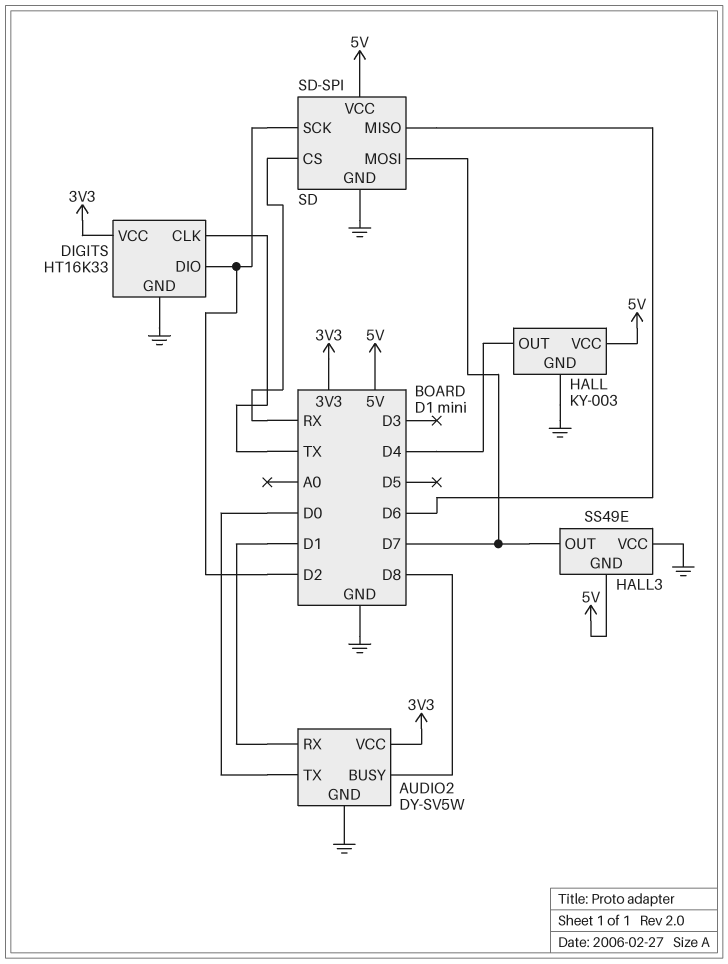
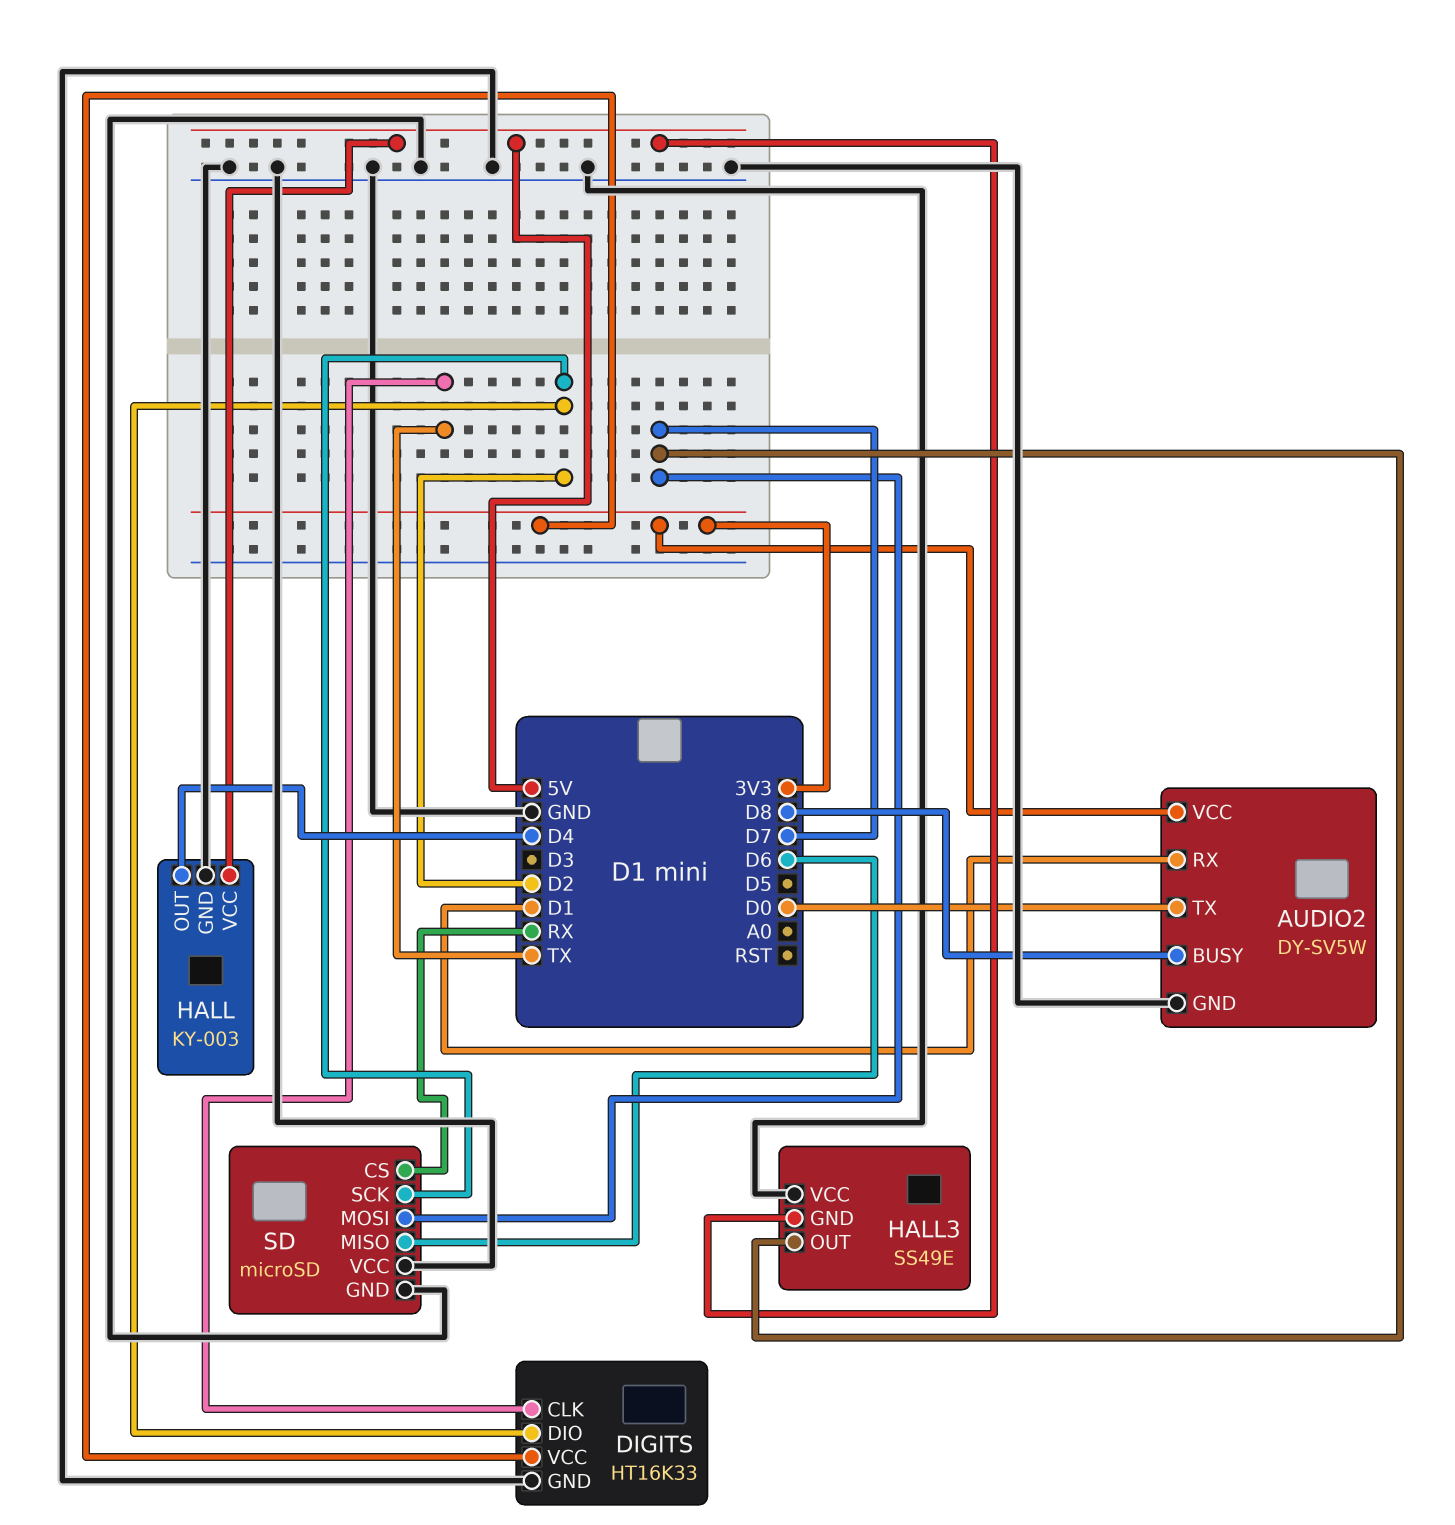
SD: SD-SPI -> microSD
SD pin VCC: 5V -> GND

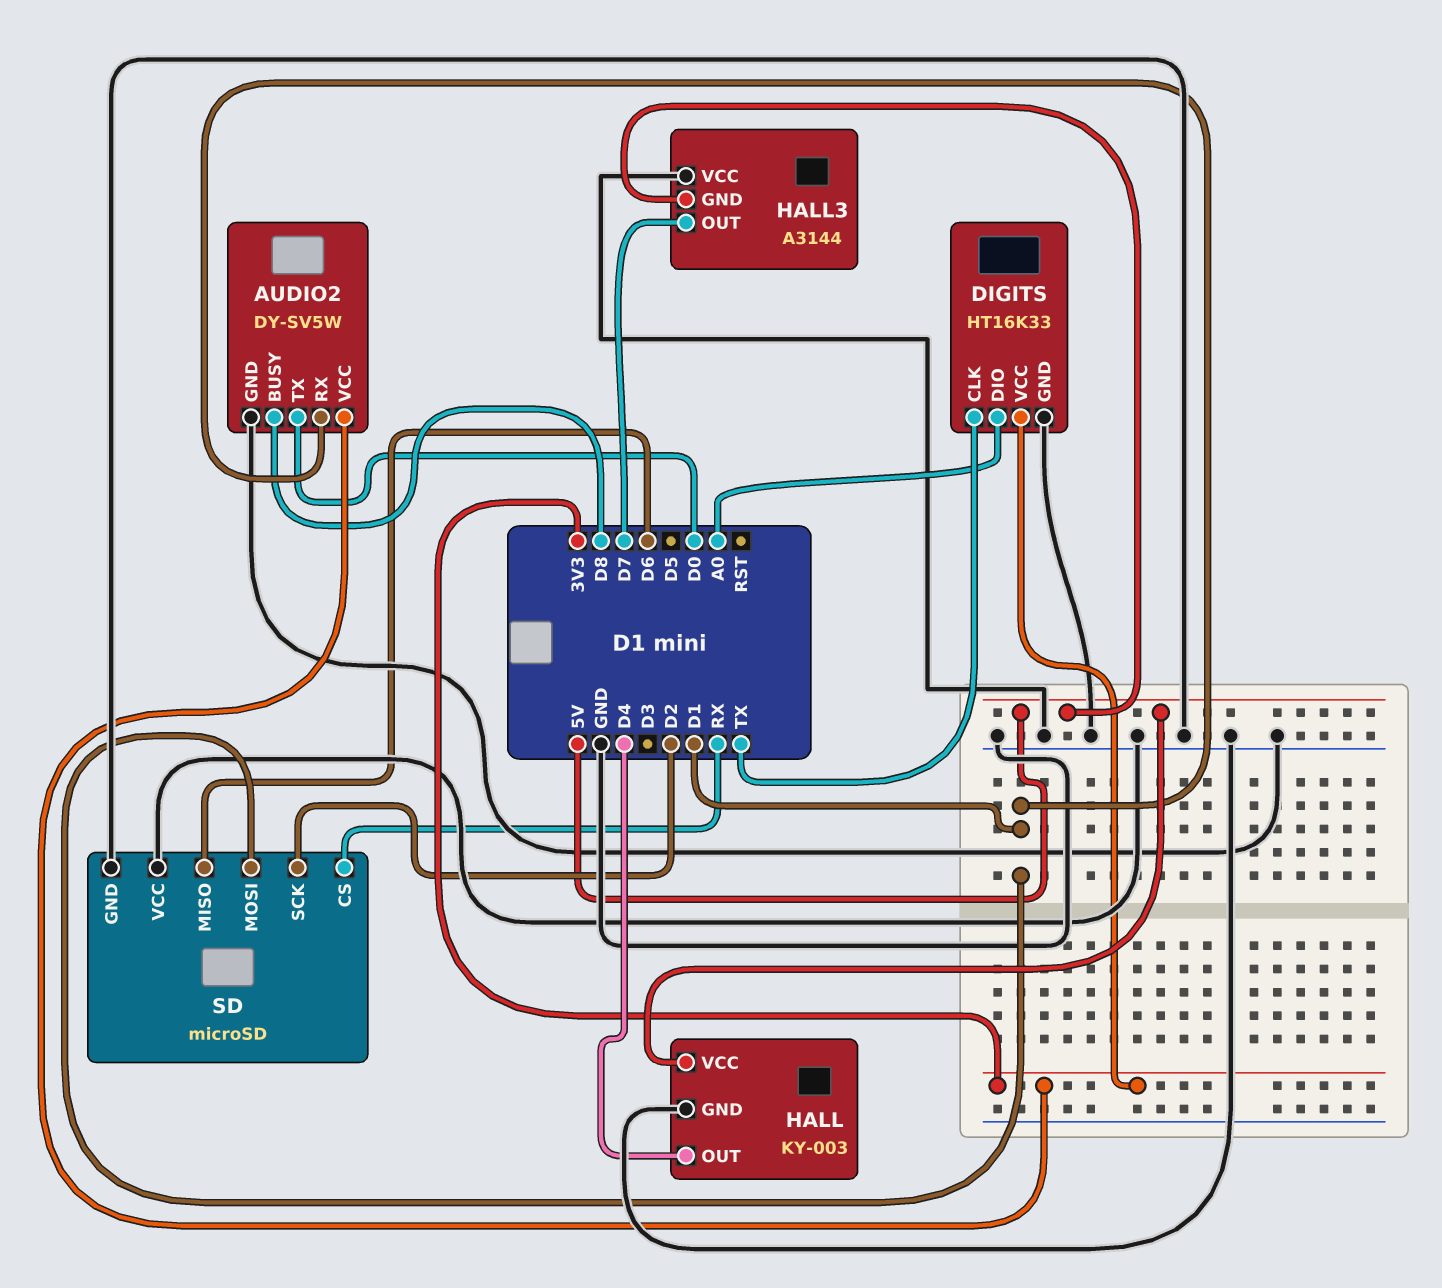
DIGITS pin DIO: D2 -> A0
HALL3: SS49E -> A3144
SD pin MOSI: D7 -> D1

